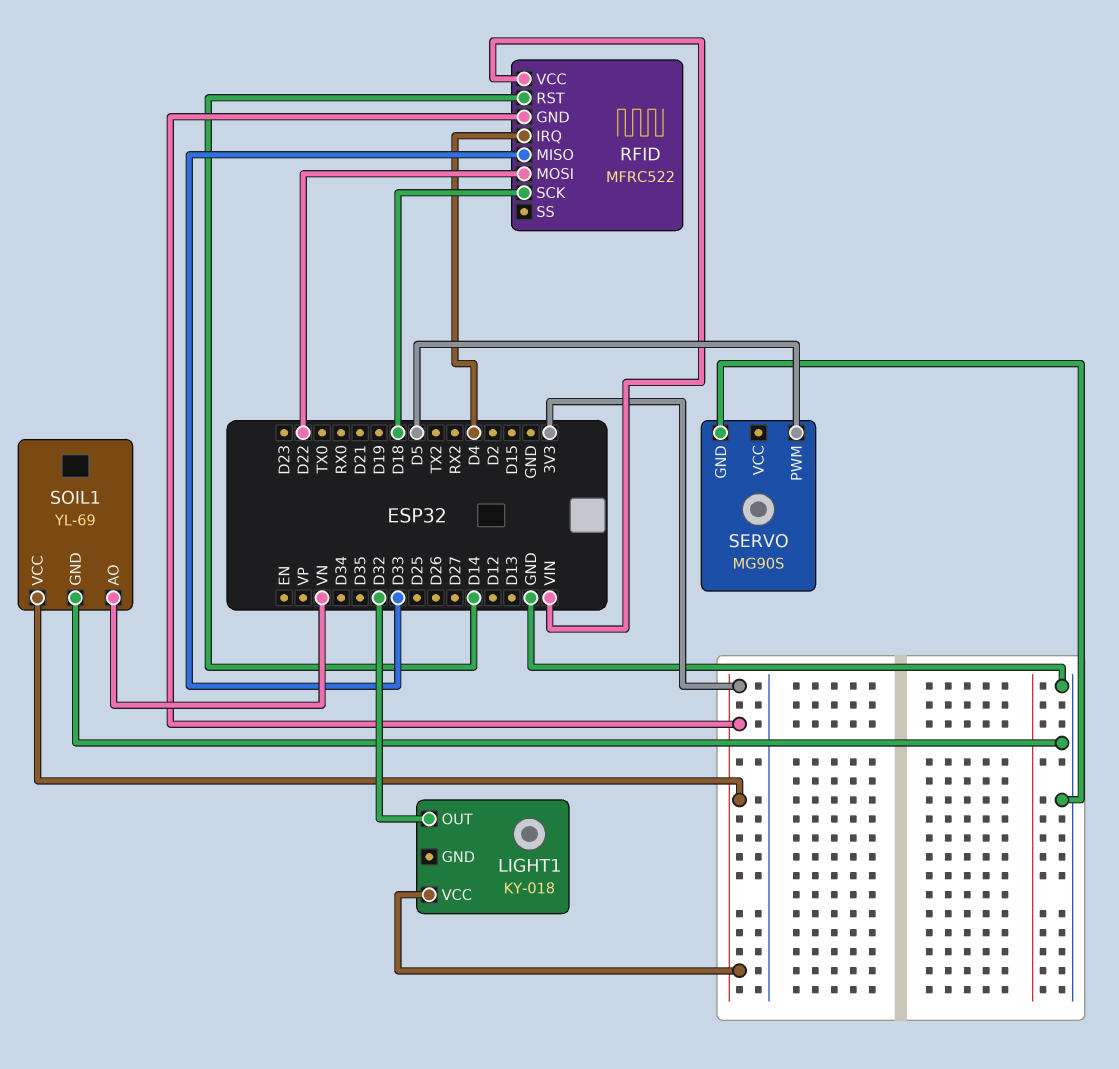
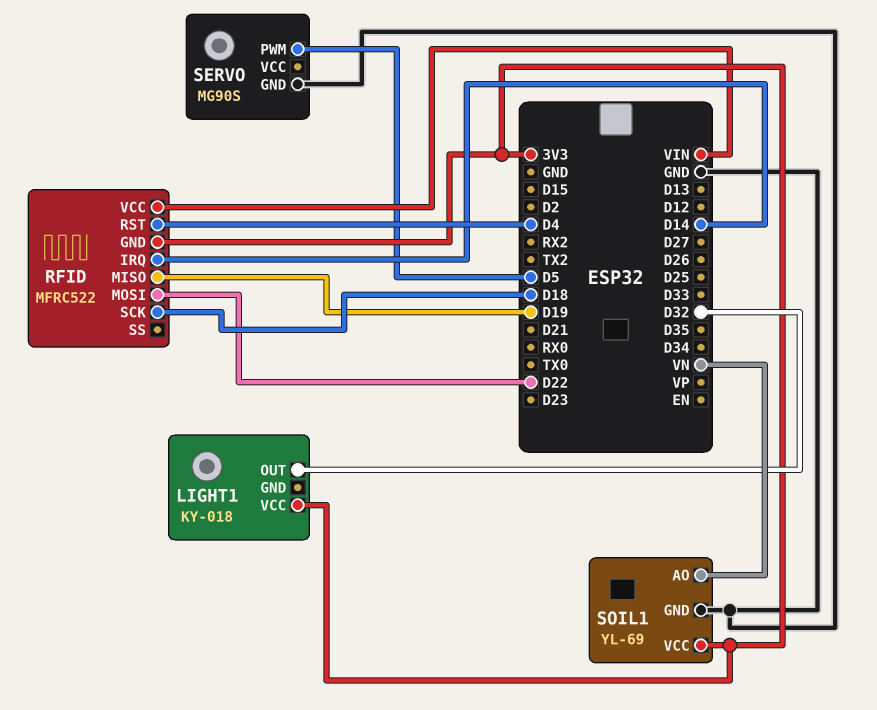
RFID pin IRQ: D4 -> D14
RFID pin MISO: D33 -> D19
RFID pin RST: D14 -> D4

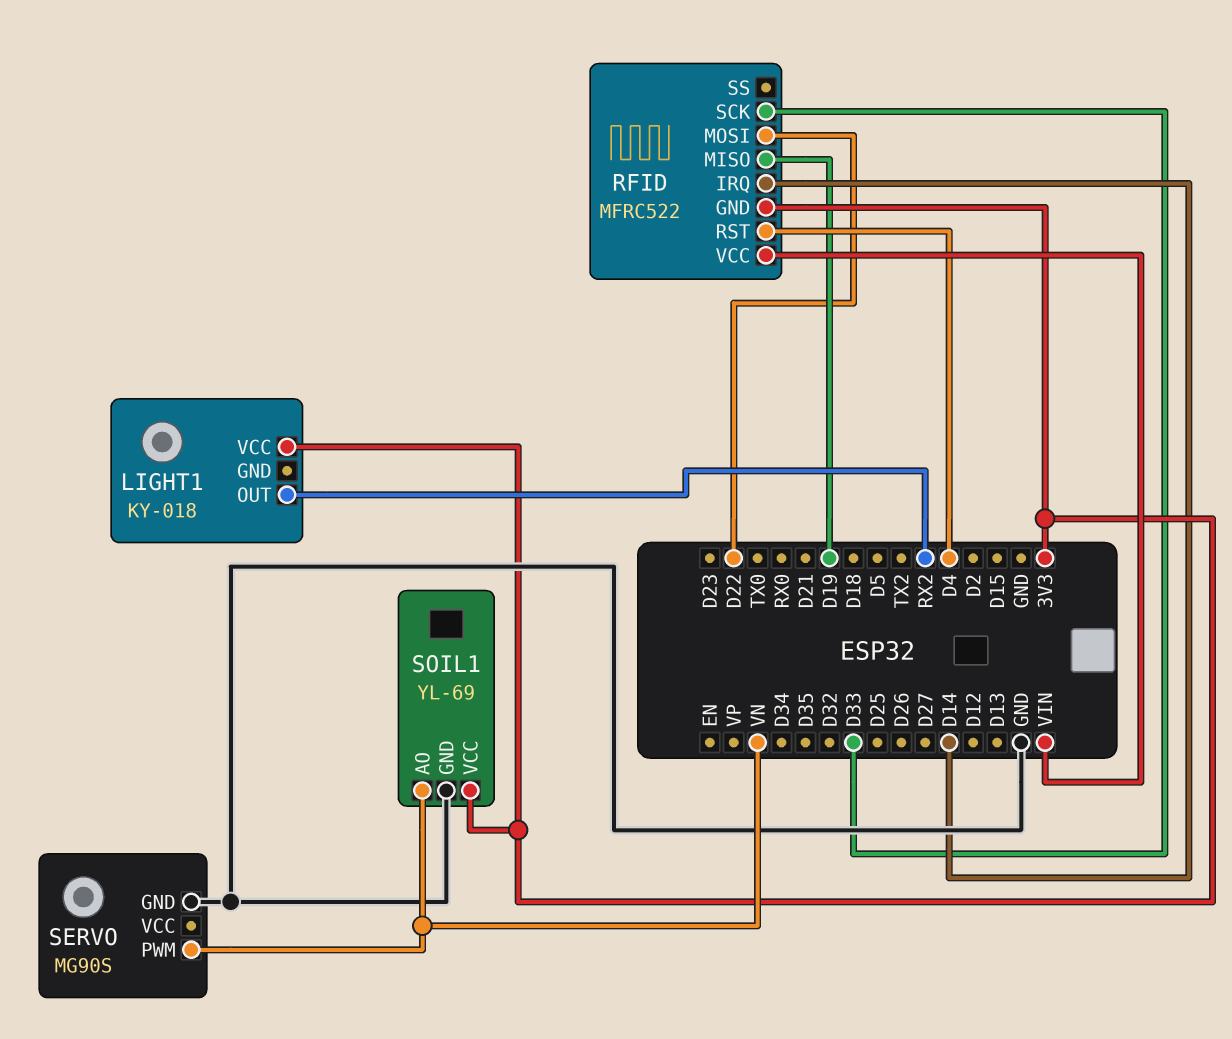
LIGHT1 pin OUT: D32 -> RX2
RFID pin SCK: D18 -> D33
SERVO pin PWM: D5 -> VN

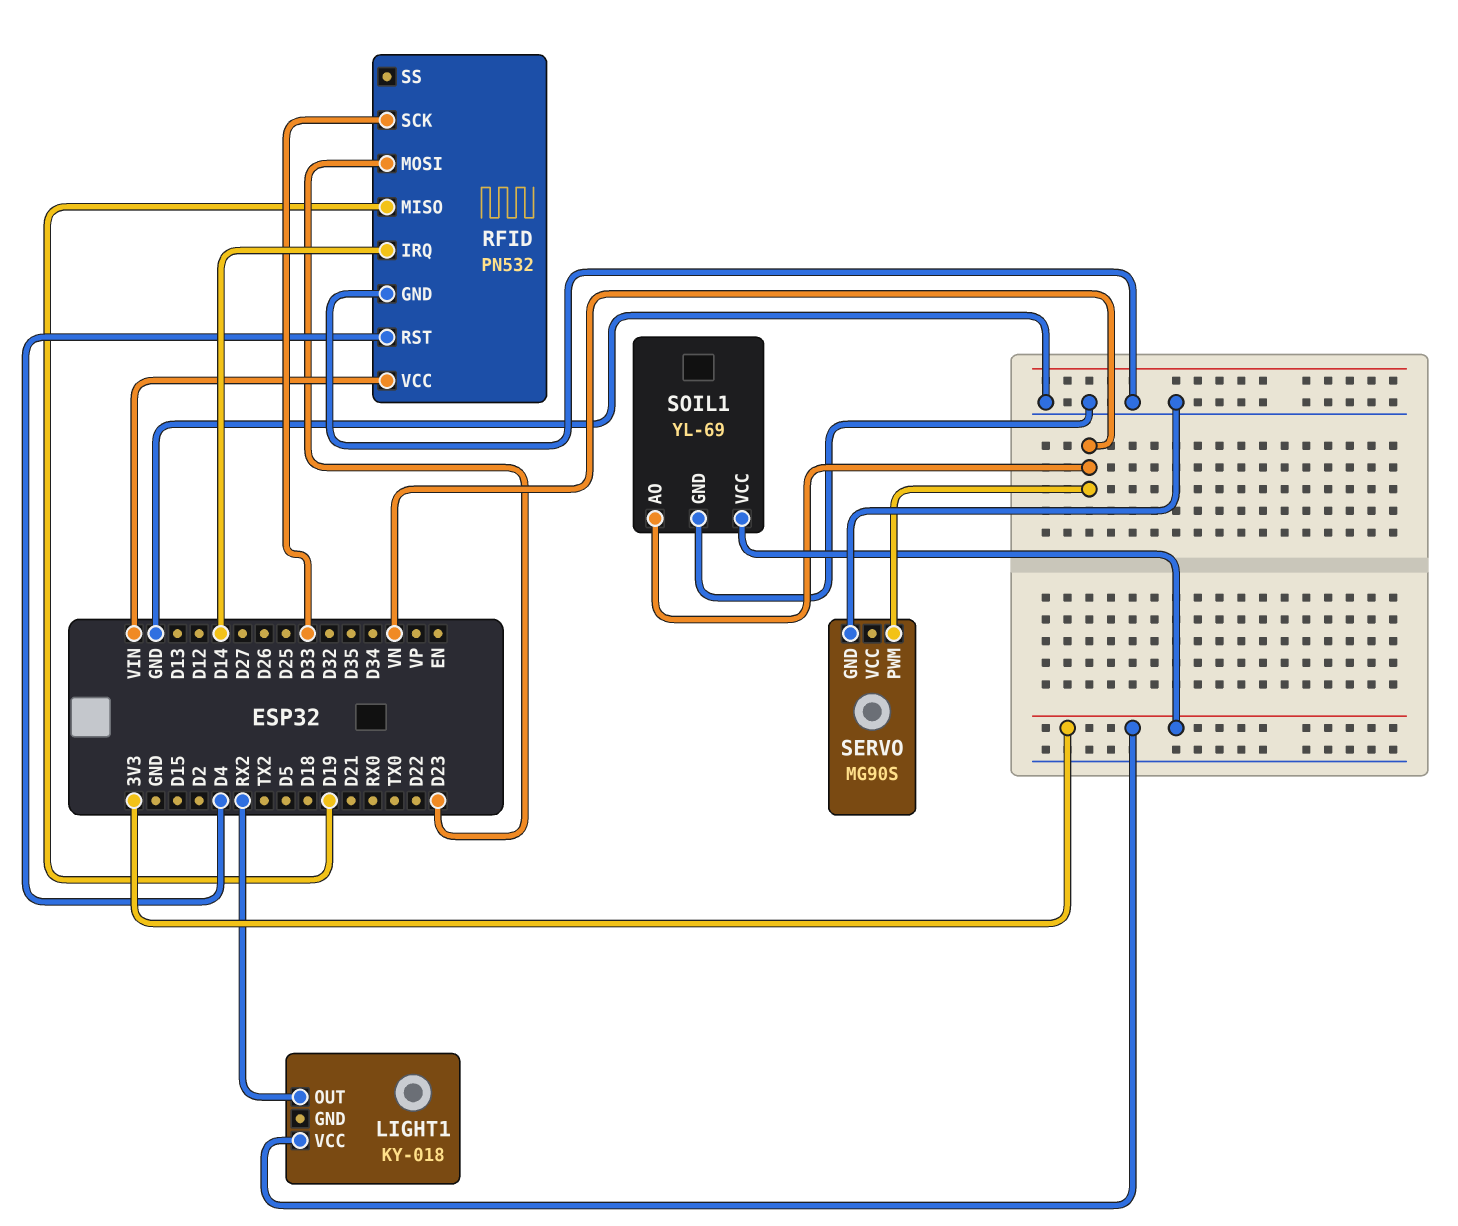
RFID: MFRC522 -> PN532
RFID pin GND: 3V3 -> GND
RFID pin MOSI: D22 -> D23

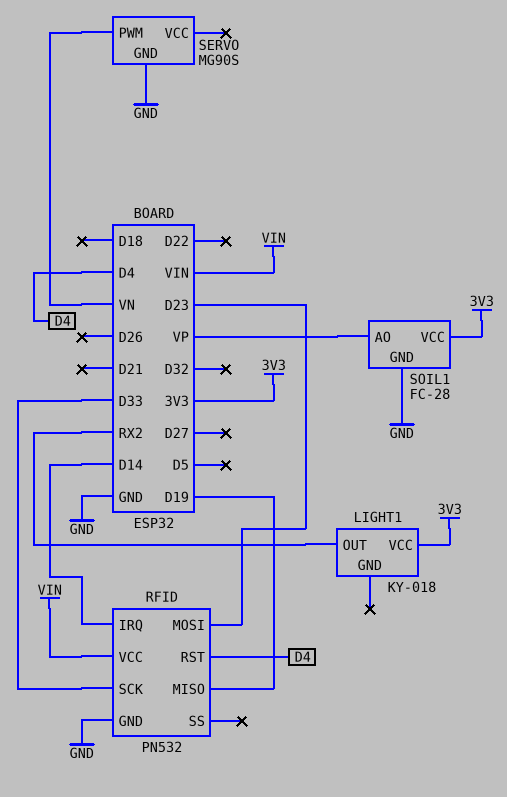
SOIL1: YL-69 -> FC-28
SOIL1 pin AO: VN -> VP

